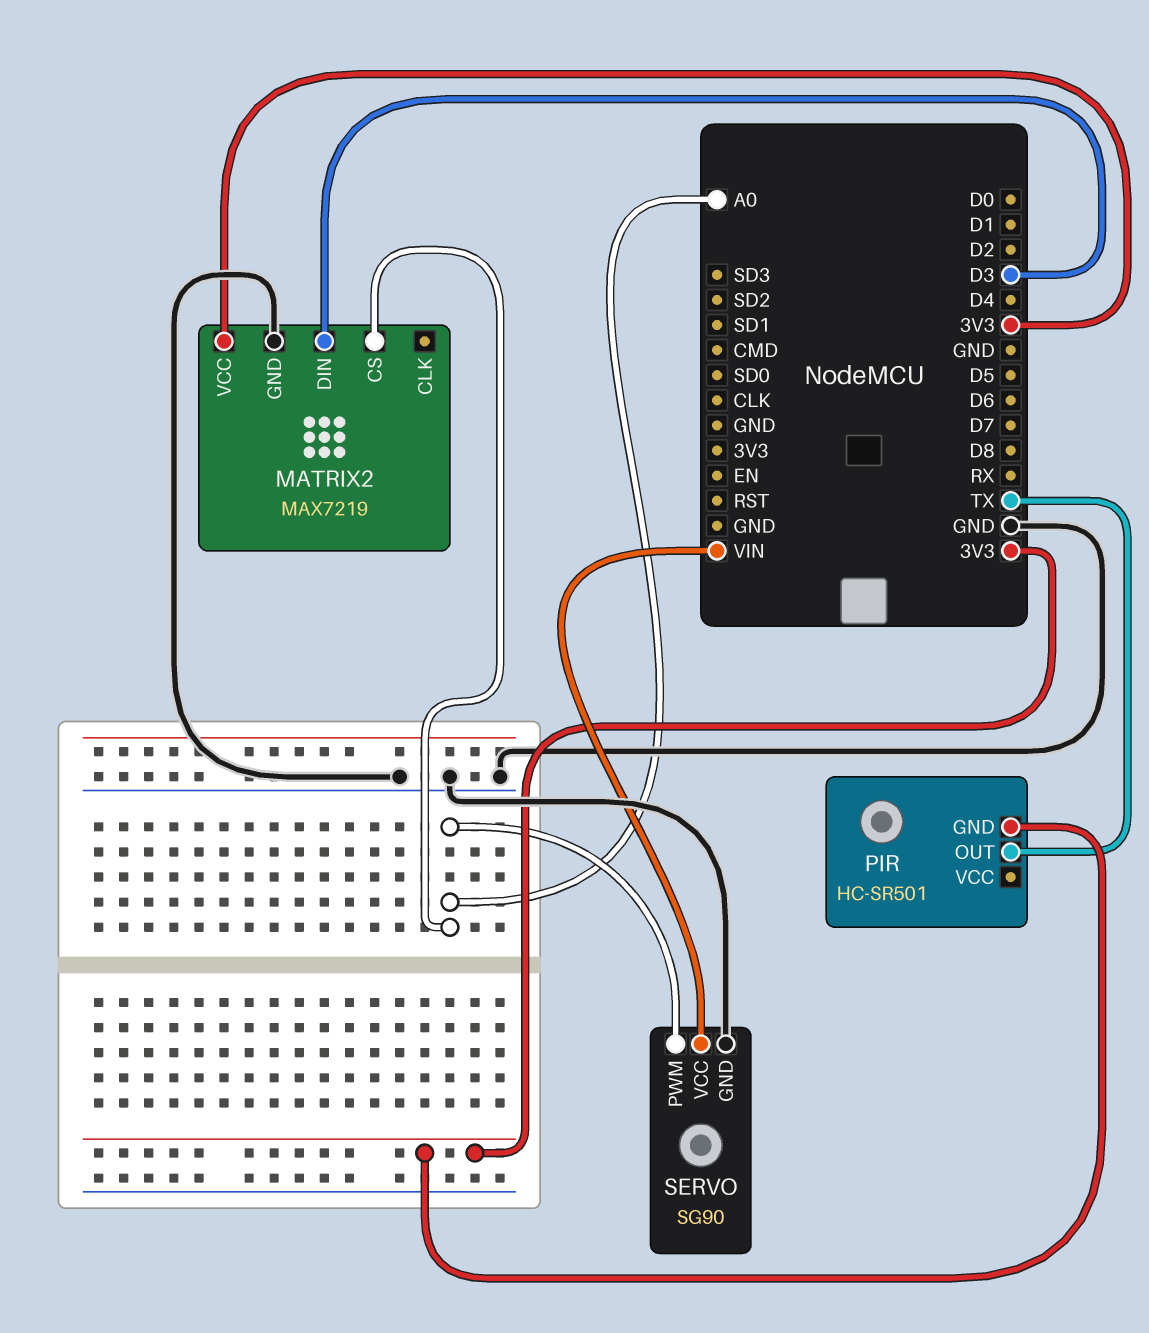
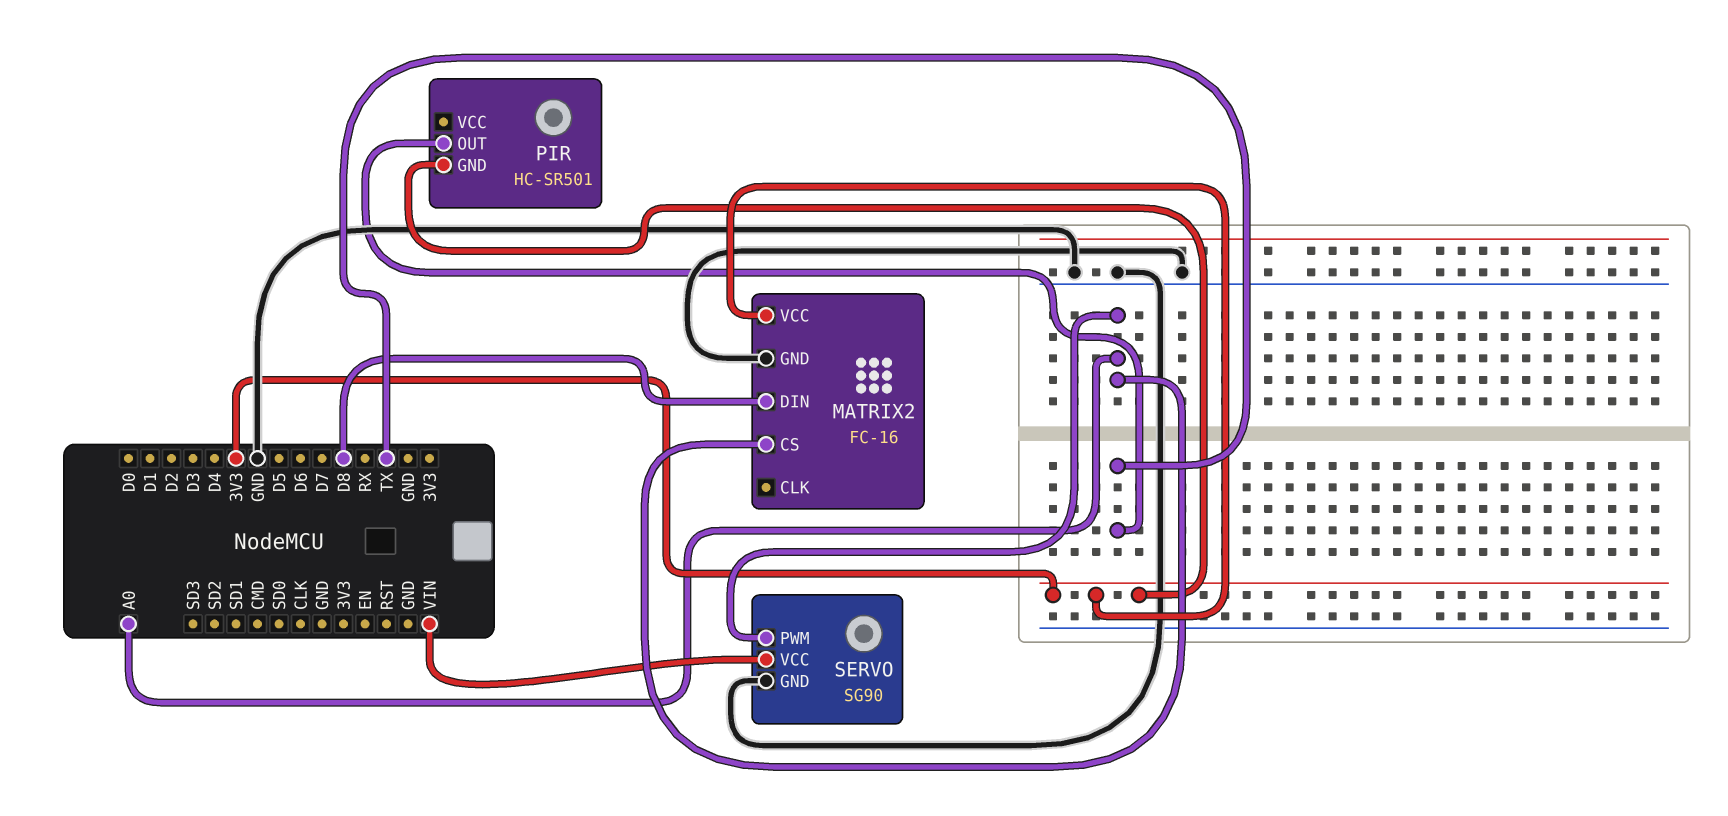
MATRIX2: MAX7219 -> FC-16
MATRIX2 pin DIN: D3 -> D8

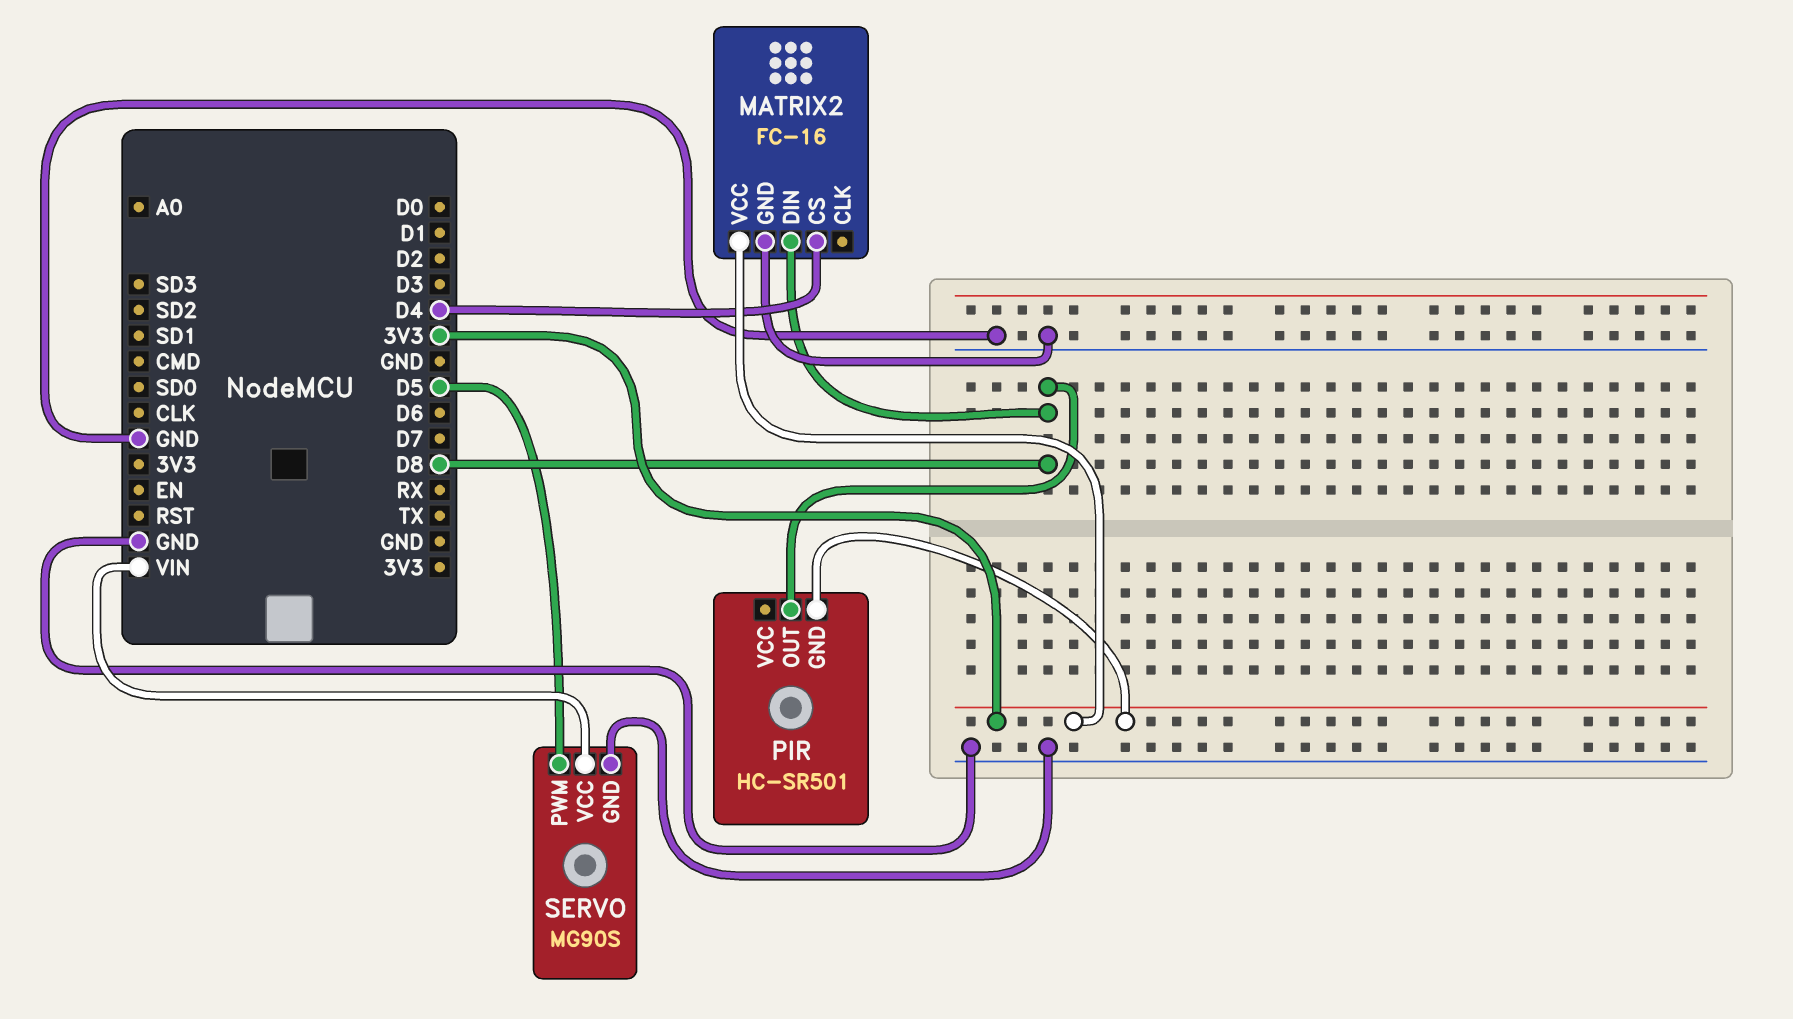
MATRIX2 pin CS: A0 -> D4
PIR pin OUT: TX -> D8
SERVO: SG90 -> MG90S
SERVO pin PWM: A0 -> D5

